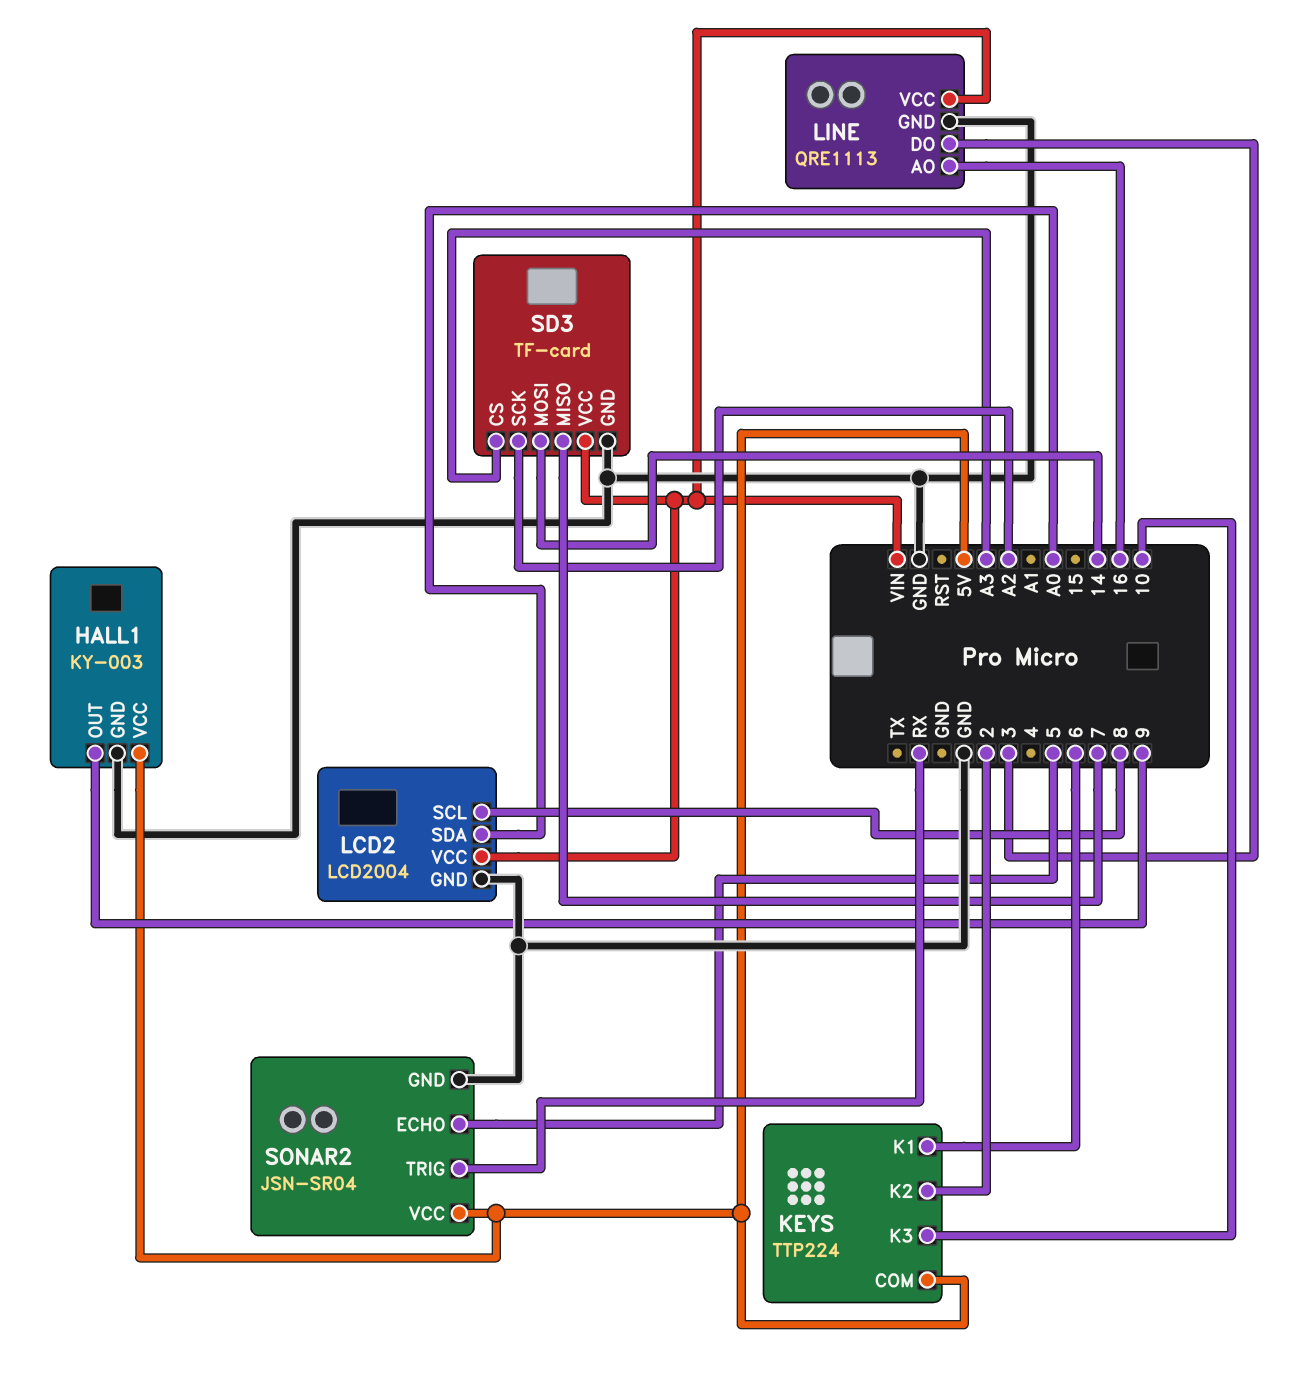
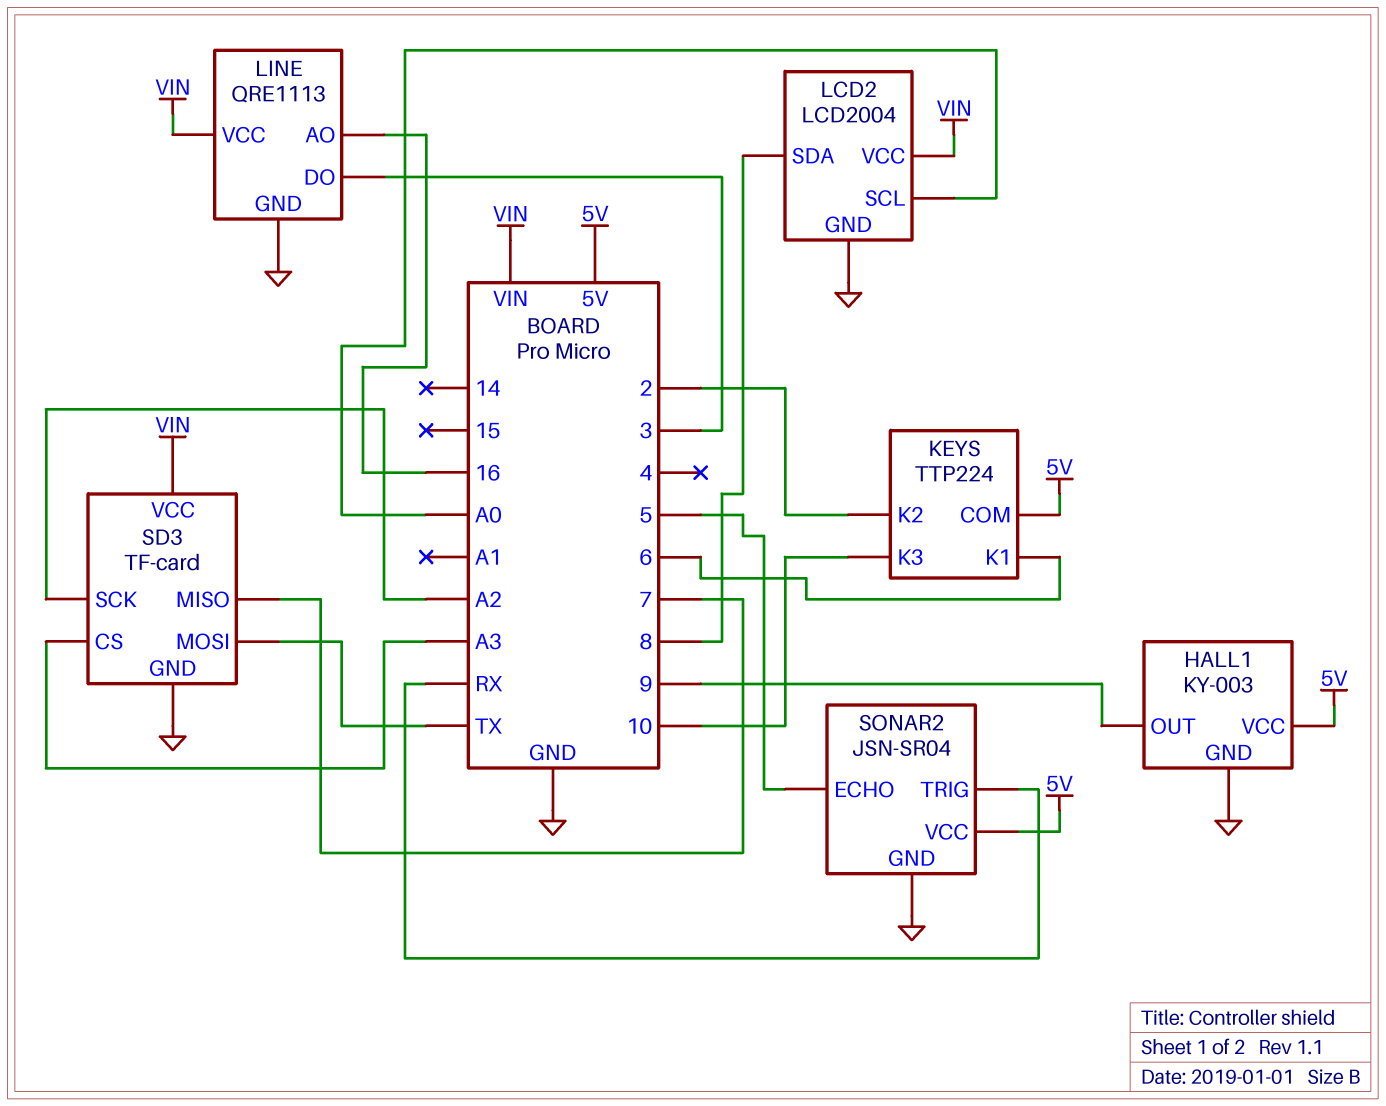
LCD2 pin SCL: 8 -> A0
LCD2 pin SDA: A0 -> 8
SD3 pin MOSI: 14 -> TX

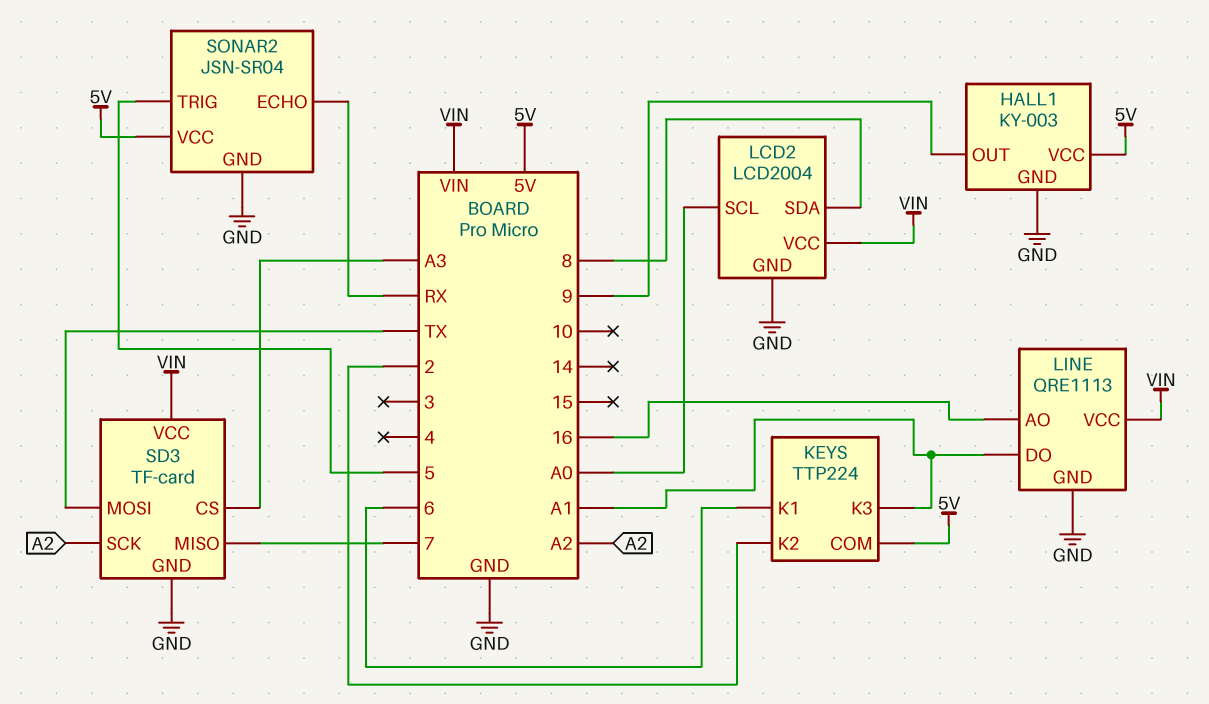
KEYS pin K3: 10 -> A1
LINE pin DO: 3 -> A1
SONAR2 pin ECHO: 5 -> RX
SONAR2 pin TRIG: RX -> 5

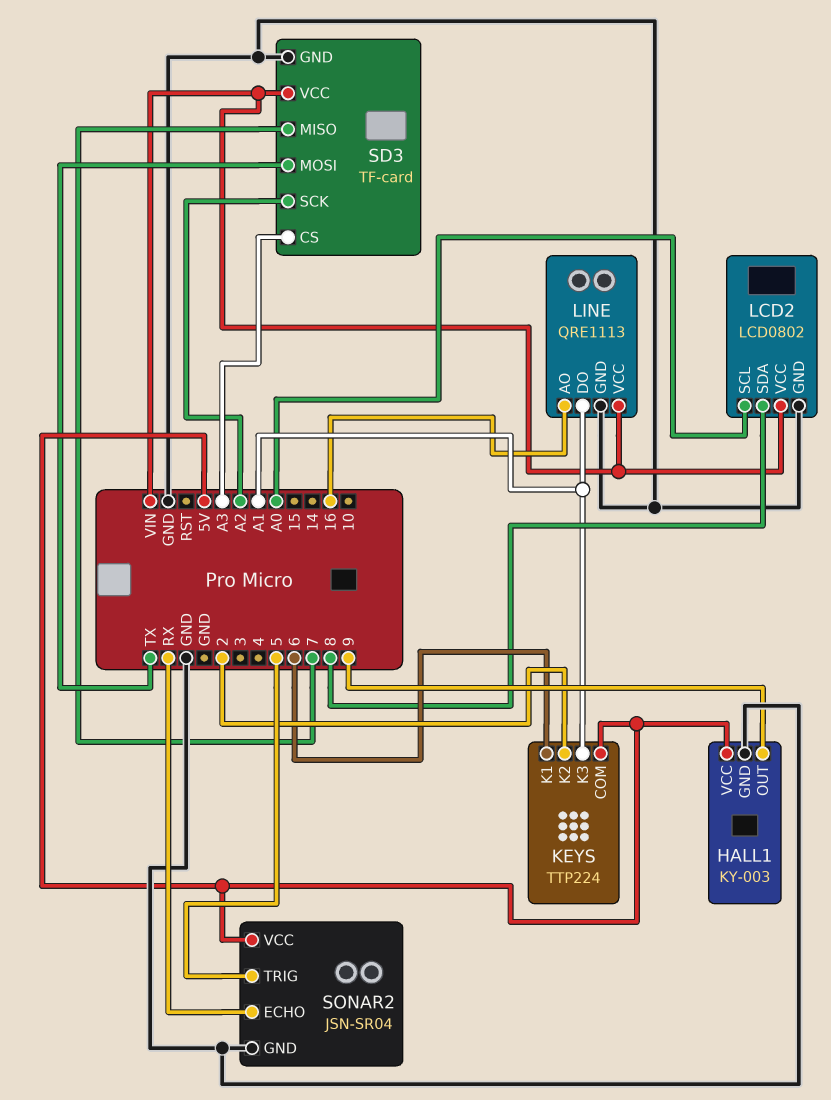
LCD2: LCD2004 -> LCD0802

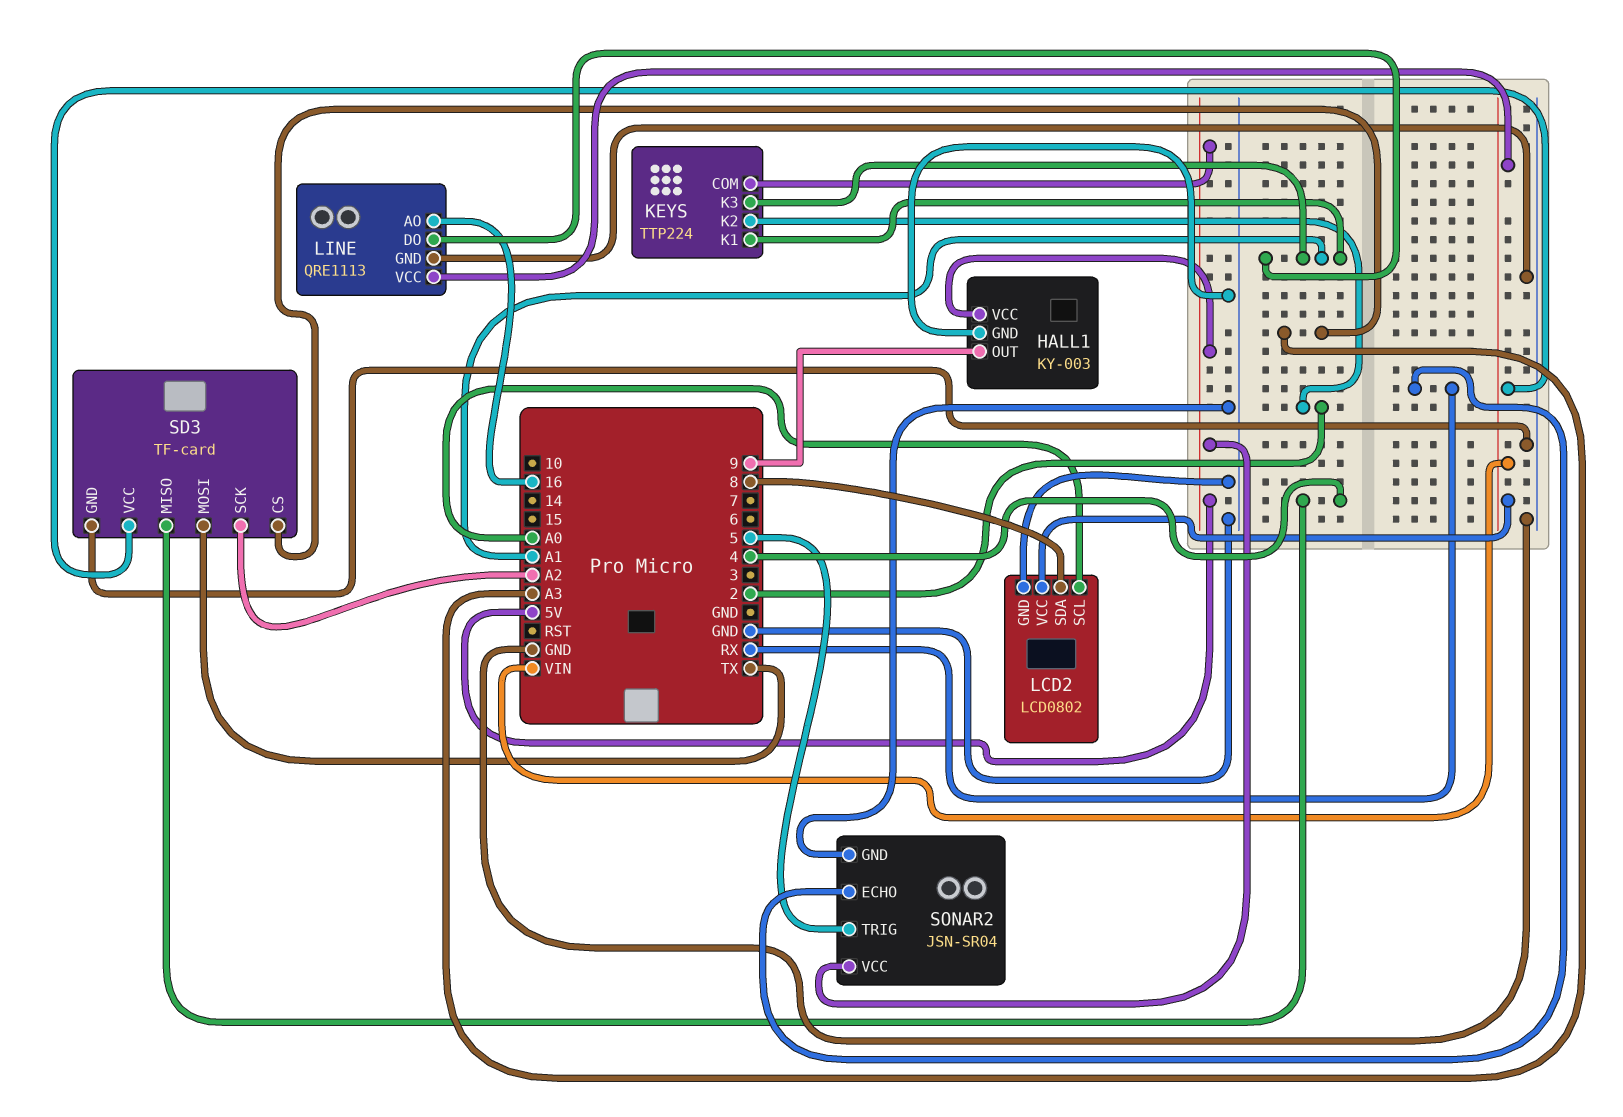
KEYS pin K1: 6 -> A1
SD3 pin MISO: 7 -> 4

